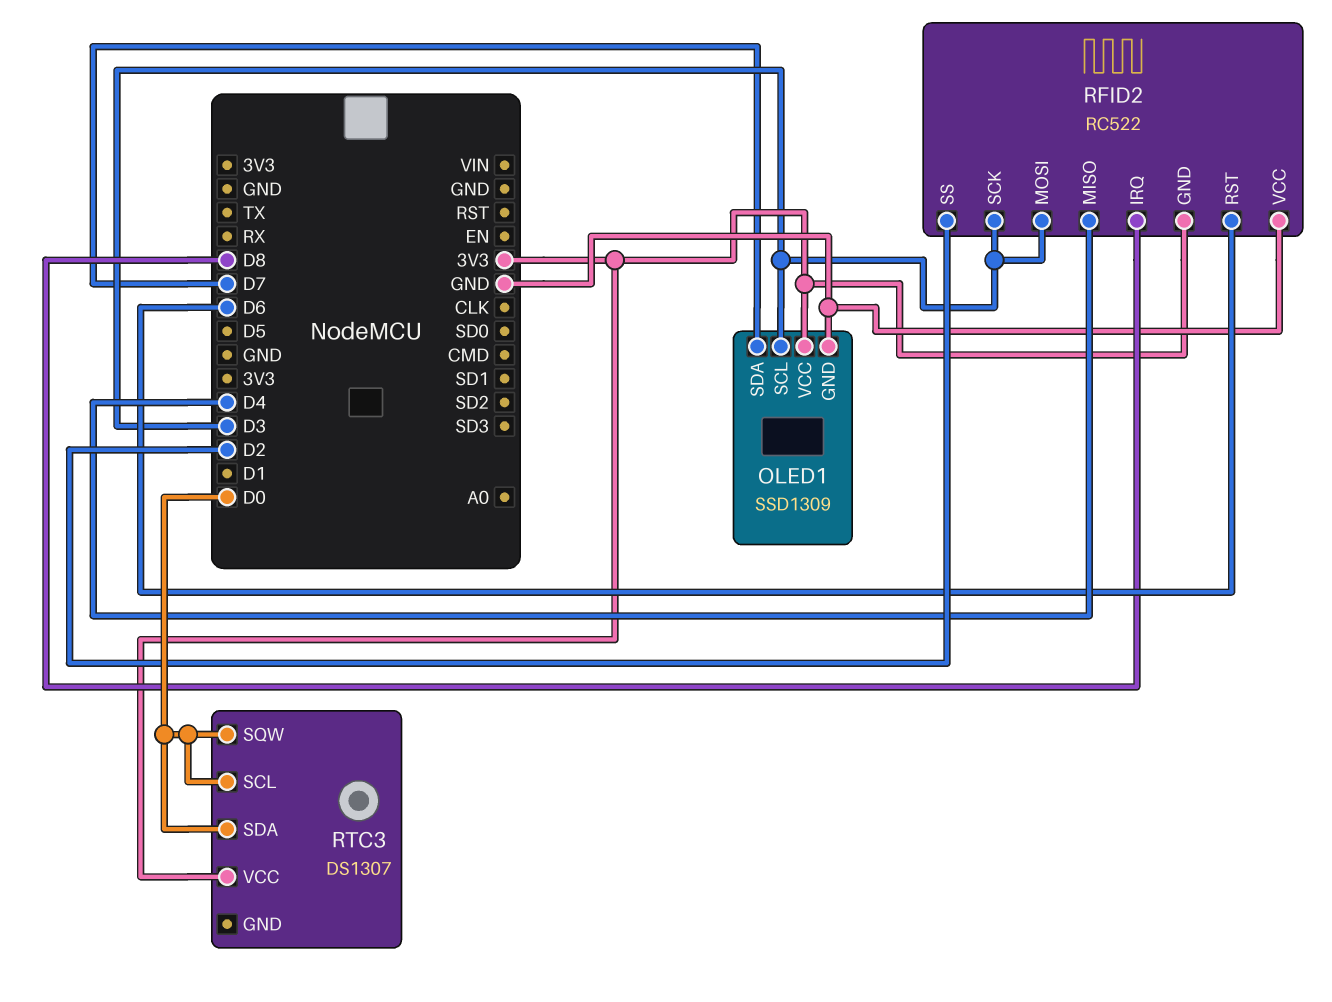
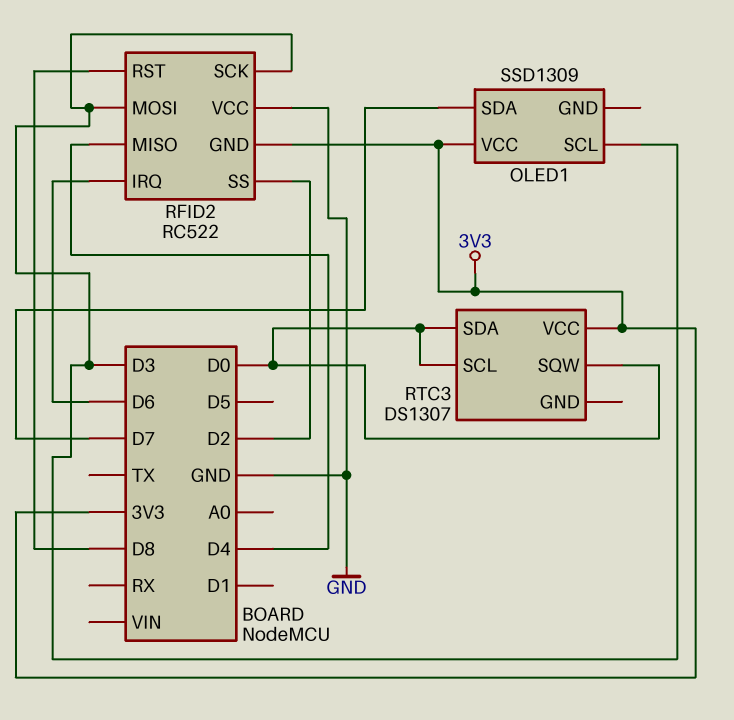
OLED1 pin GND: GND -> none
RFID2 pin IRQ: D8 -> D6
RFID2 pin RST: D6 -> D8

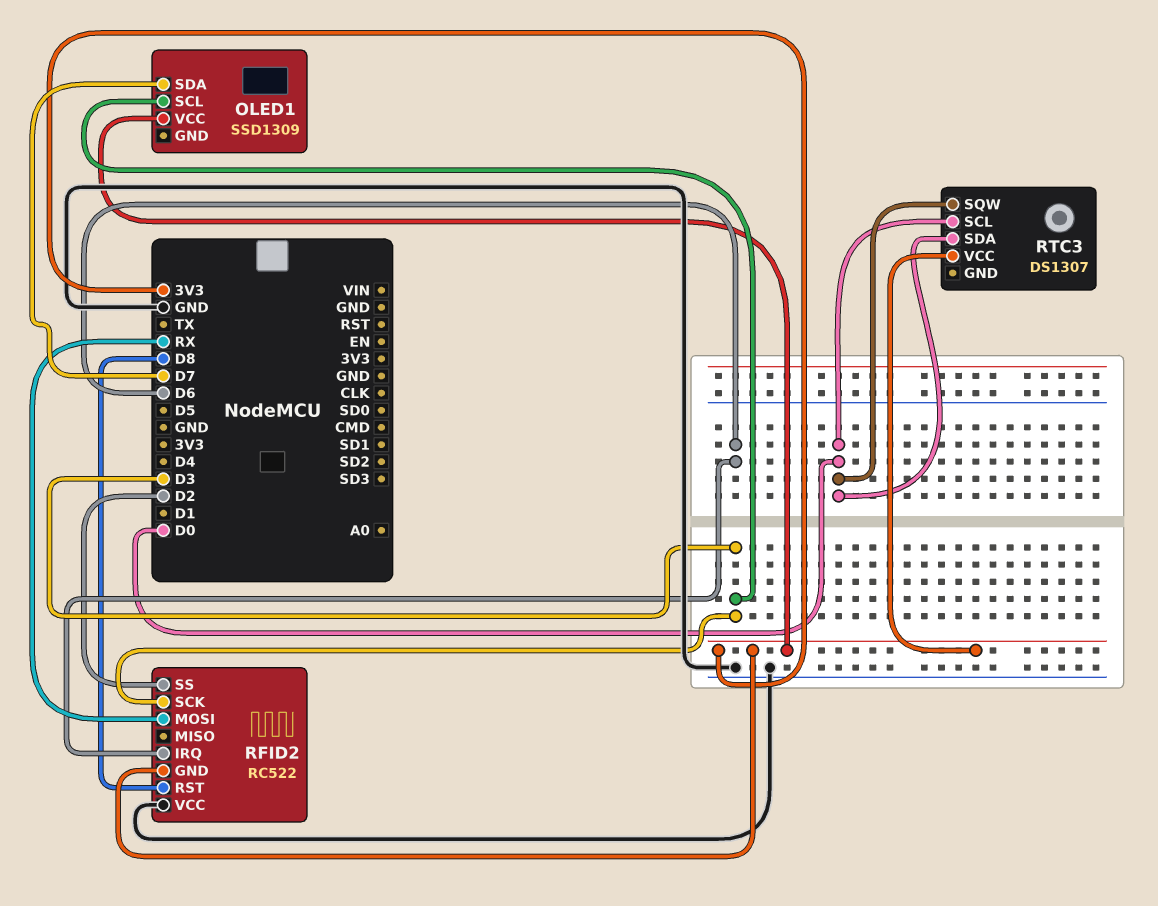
RFID2 pin MISO: D4 -> none
RFID2 pin MOSI: D3 -> RX

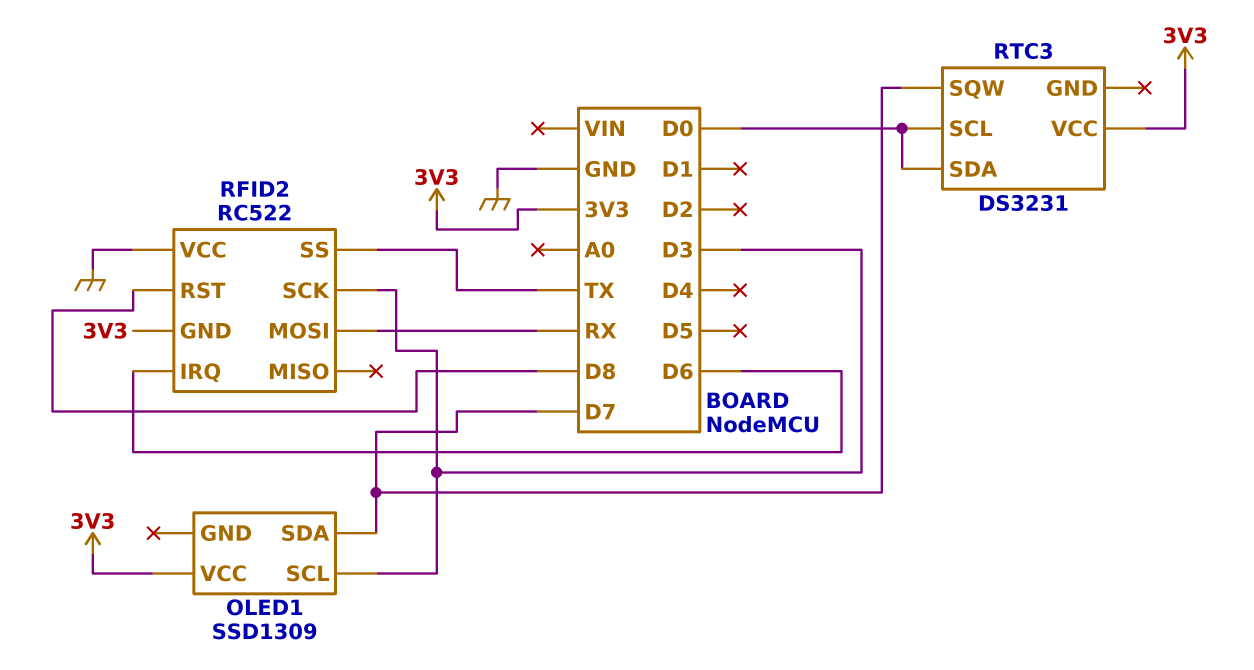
RFID2 pin SS: D2 -> TX
RTC3: DS1307 -> DS3231
RTC3 pin SQW: D0 -> D7

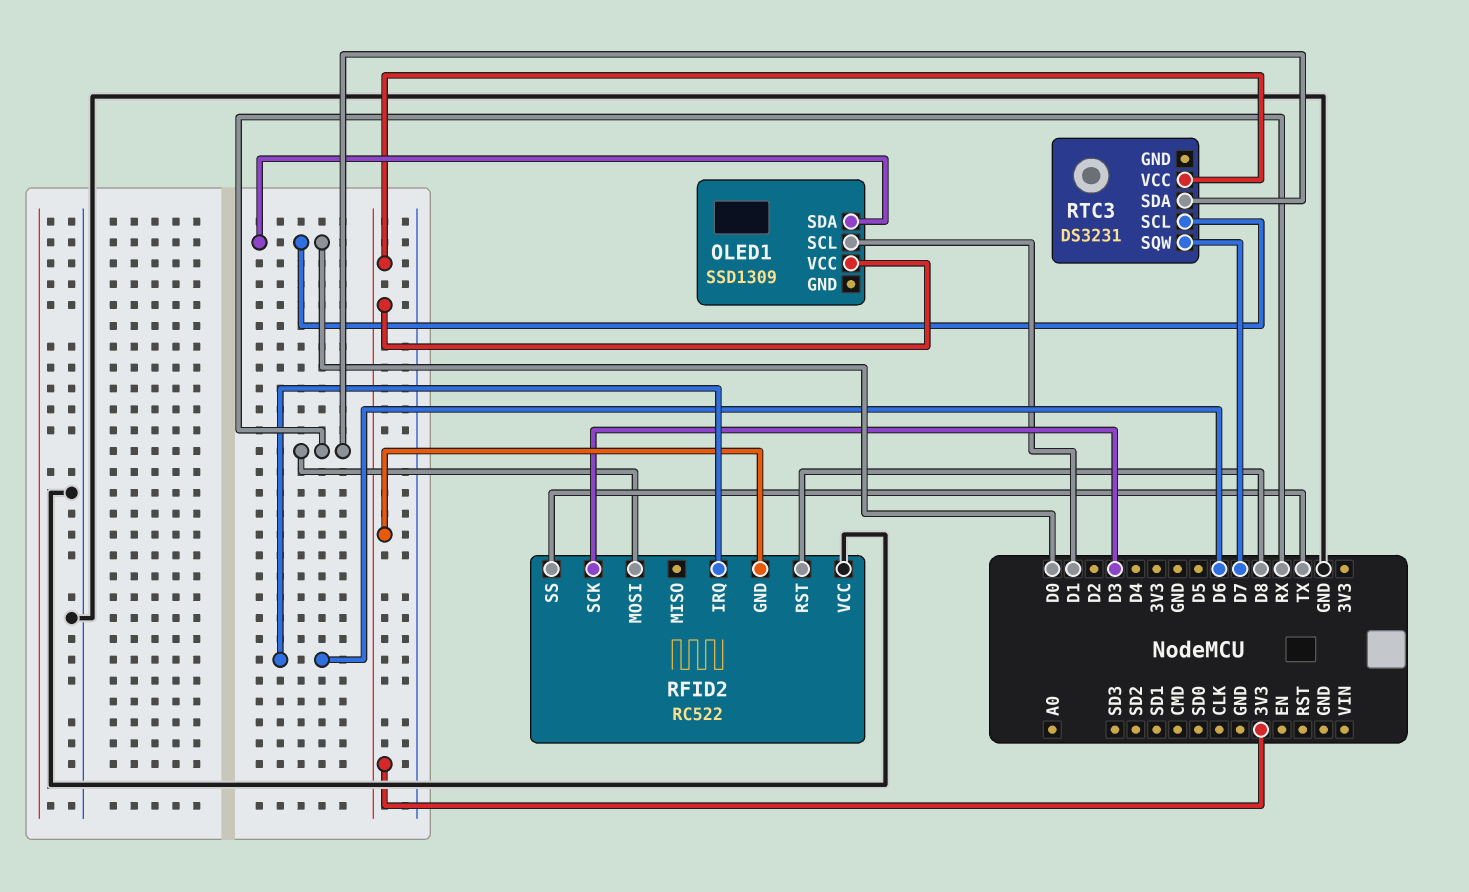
OLED1 pin SCL: D3 -> D1
OLED1 pin SDA: D7 -> D0
RTC3 pin SDA: D0 -> RX

